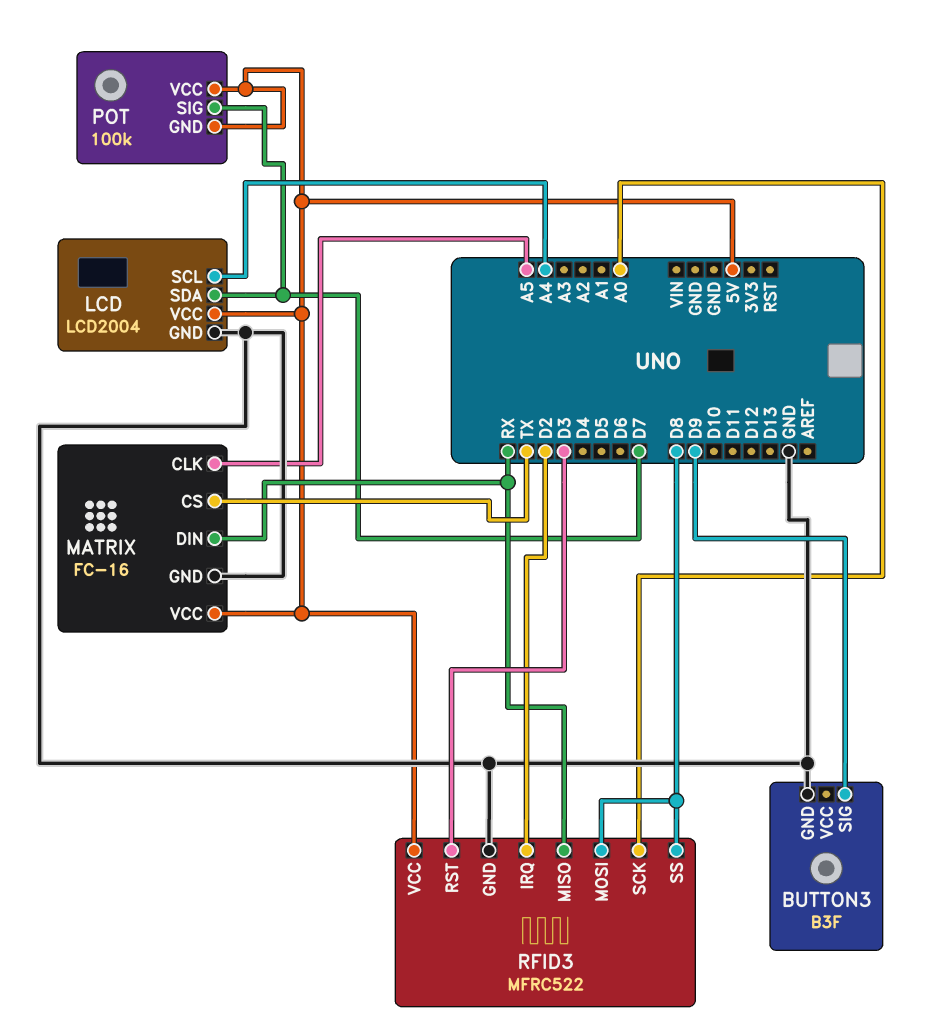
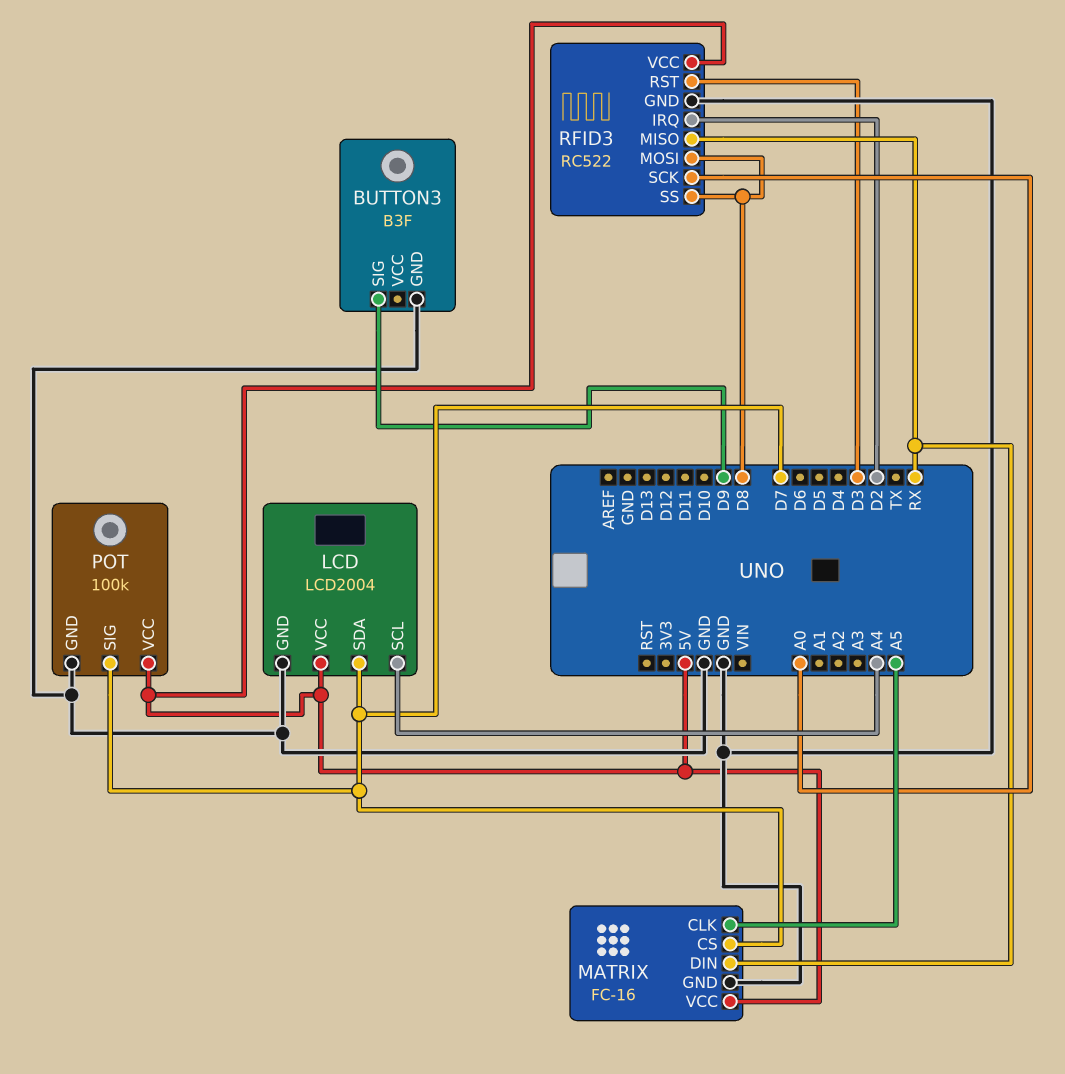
MATRIX pin CS: TX -> D7
POT pin GND: 5V -> GND
RFID3: MFRC522 -> RC522

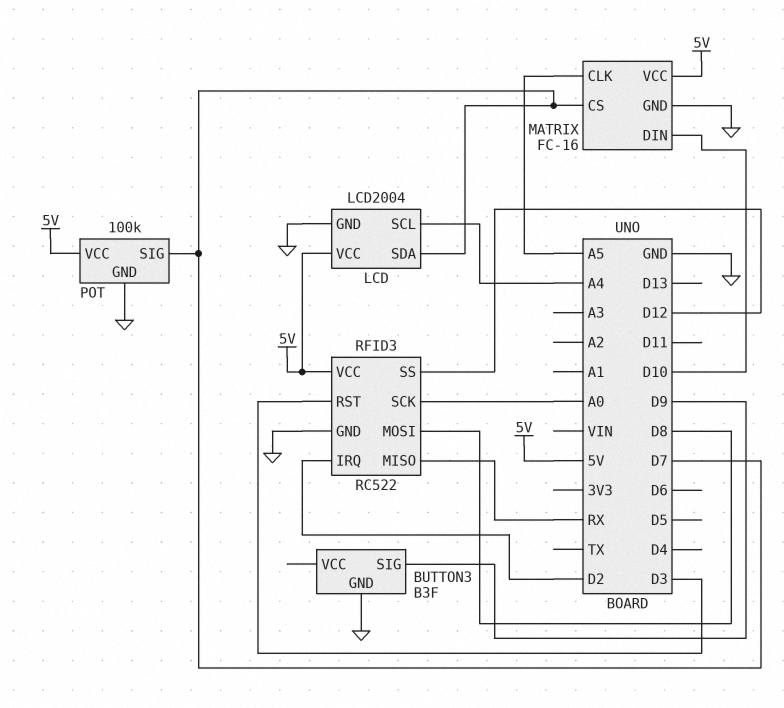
MATRIX pin DIN: RX -> D10
RFID3 pin SS: D8 -> D12

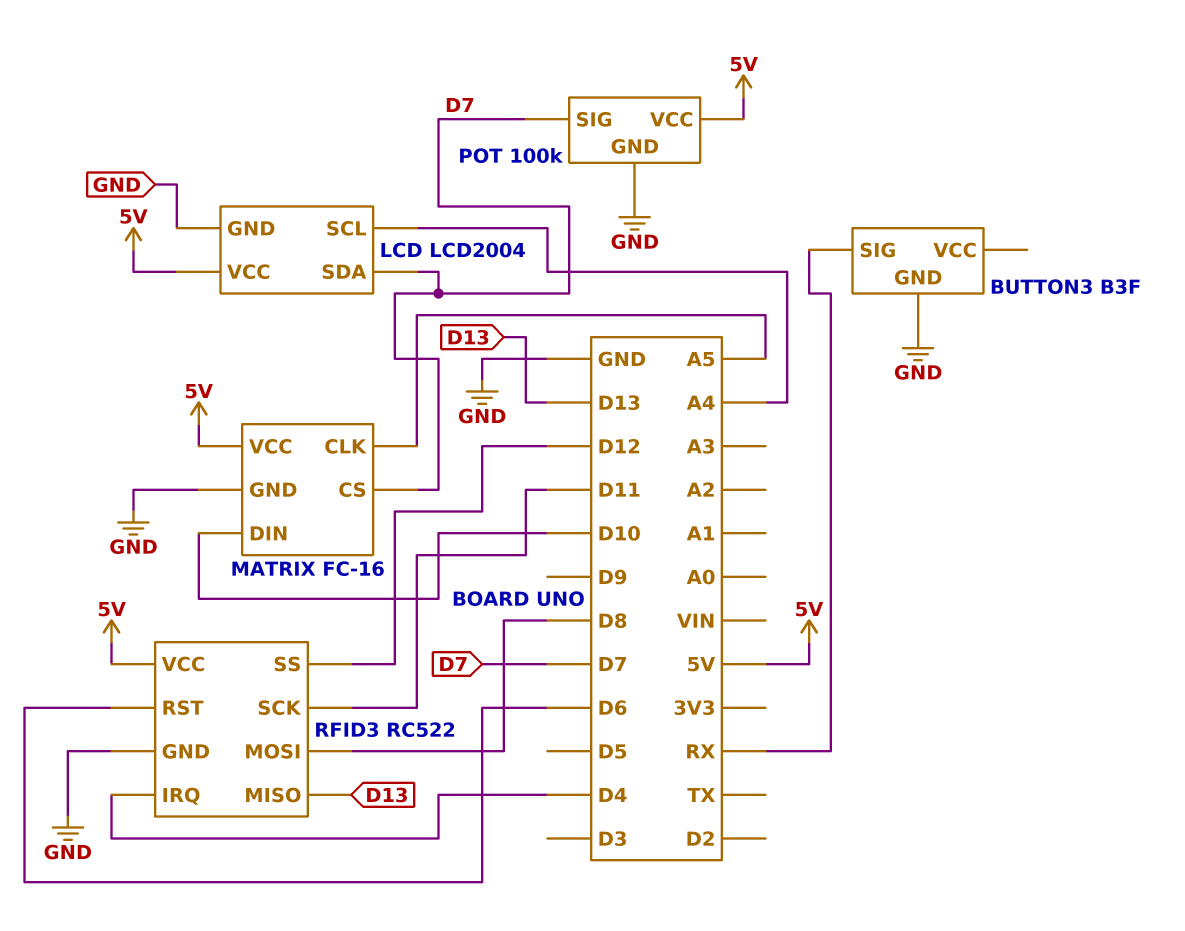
BUTTON3 pin SIG: D9 -> RX
RFID3 pin IRQ: D2 -> D4
RFID3 pin MISO: RX -> D13
RFID3 pin RST: D3 -> D6
RFID3 pin SCK: A0 -> D11

